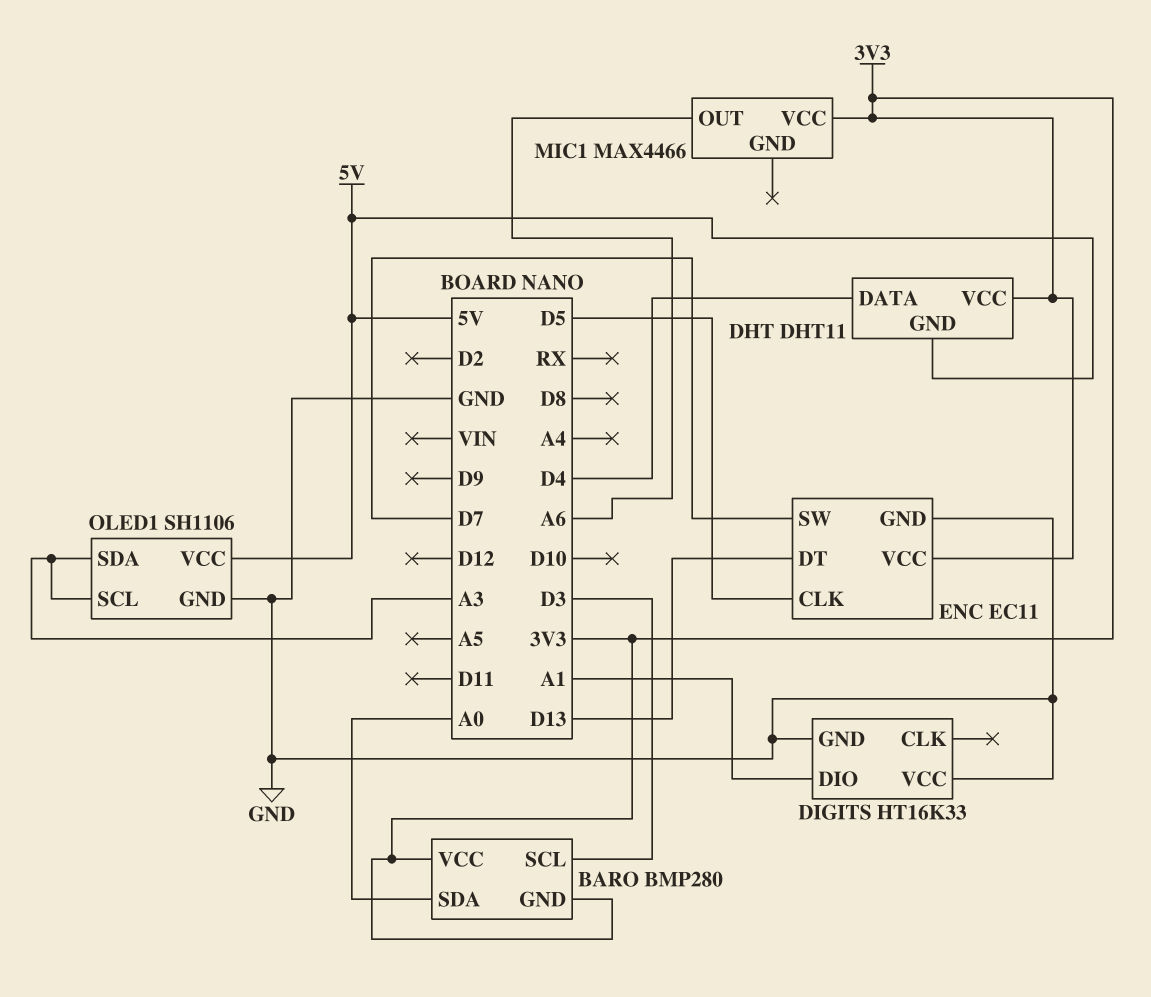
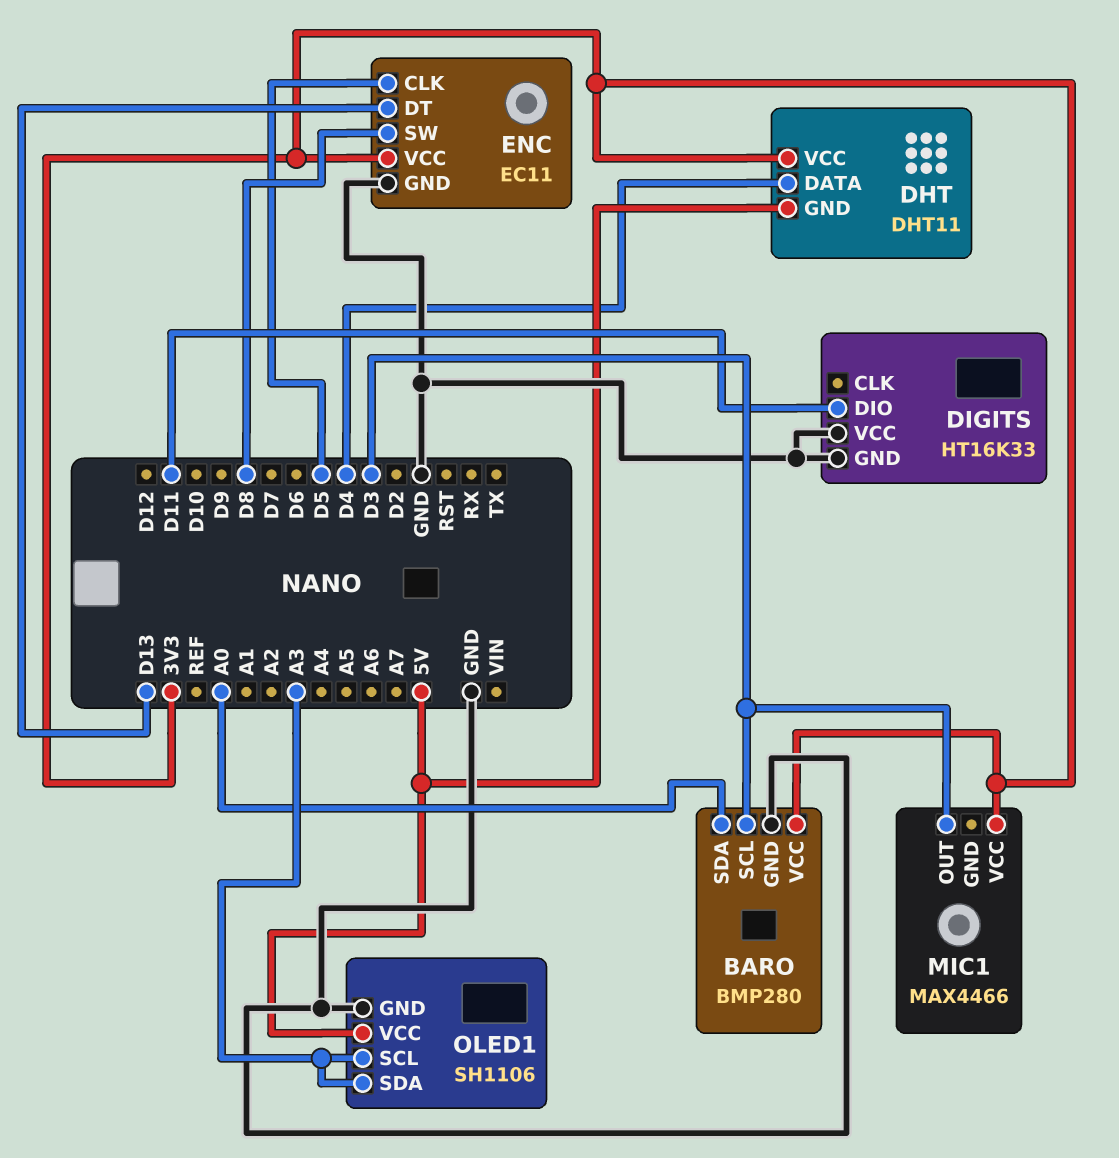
BARO pin GND: 3V3 -> GND
DIGITS pin DIO: A1 -> D11
ENC pin SW: D7 -> D8
MIC1 pin OUT: A6 -> D3

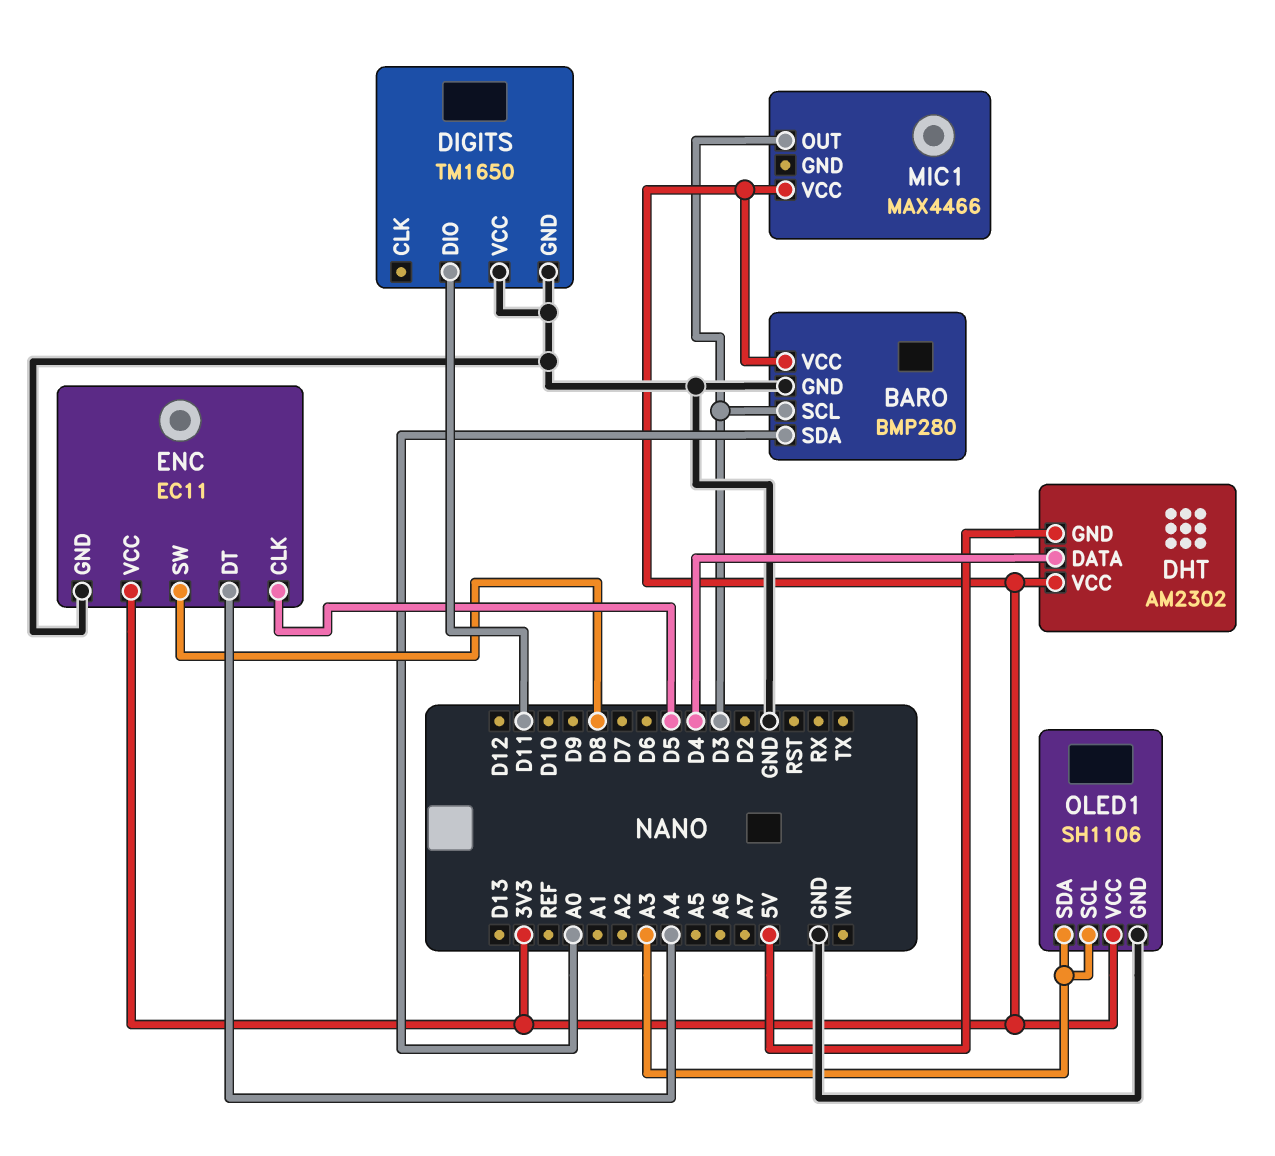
DHT: DHT11 -> AM2302
DIGITS: HT16K33 -> TM1650
ENC pin DT: D13 -> A4
OLED1 pin VCC: 5V -> 3V3

